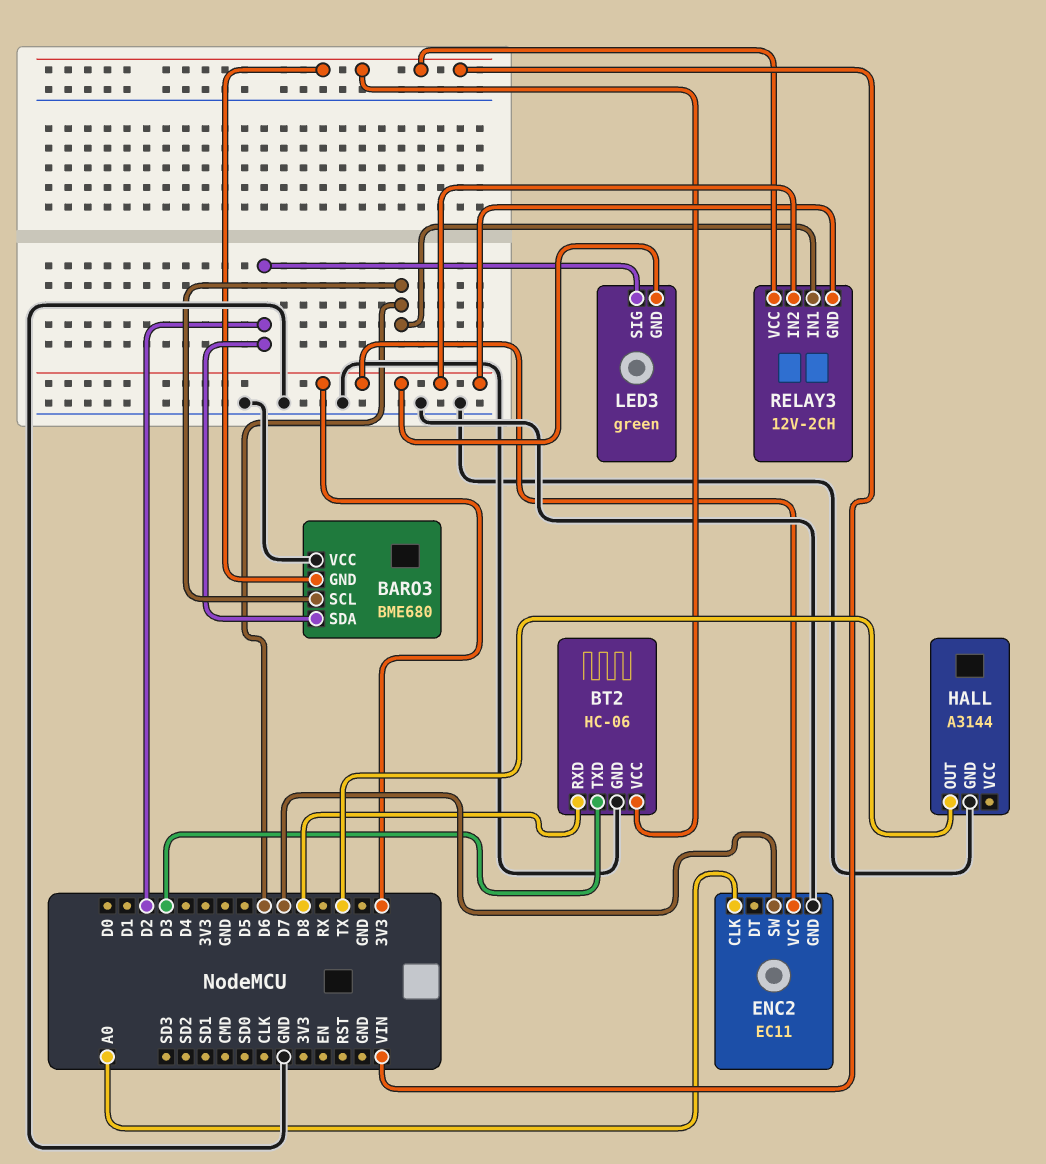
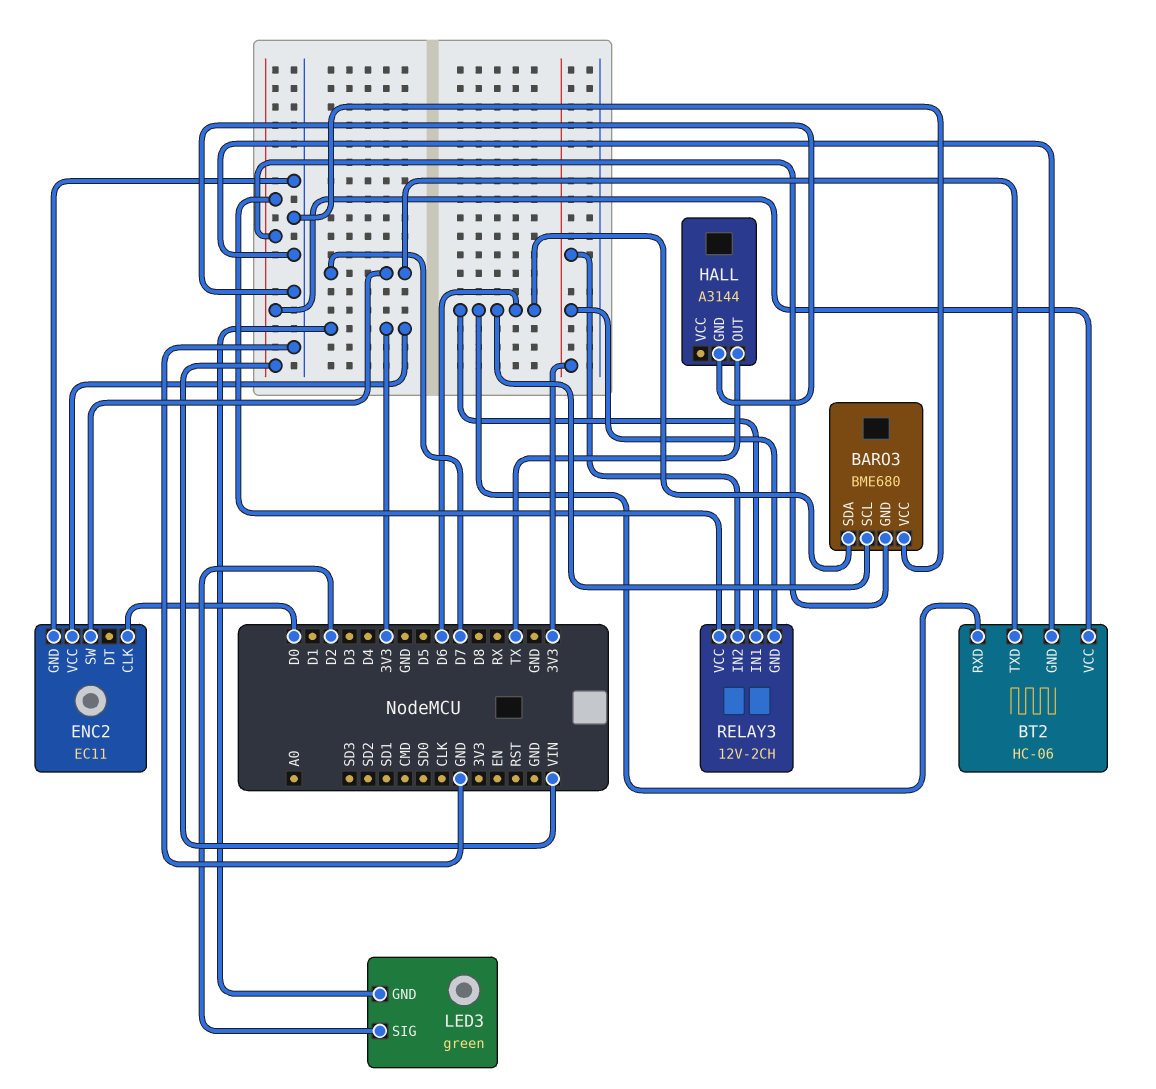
BARO3 pin SDA: D2 -> D6
BT2 pin RXD: D8 -> D6
BT2 pin TXD: D3 -> D7
ENC2 pin CLK: A0 -> D0

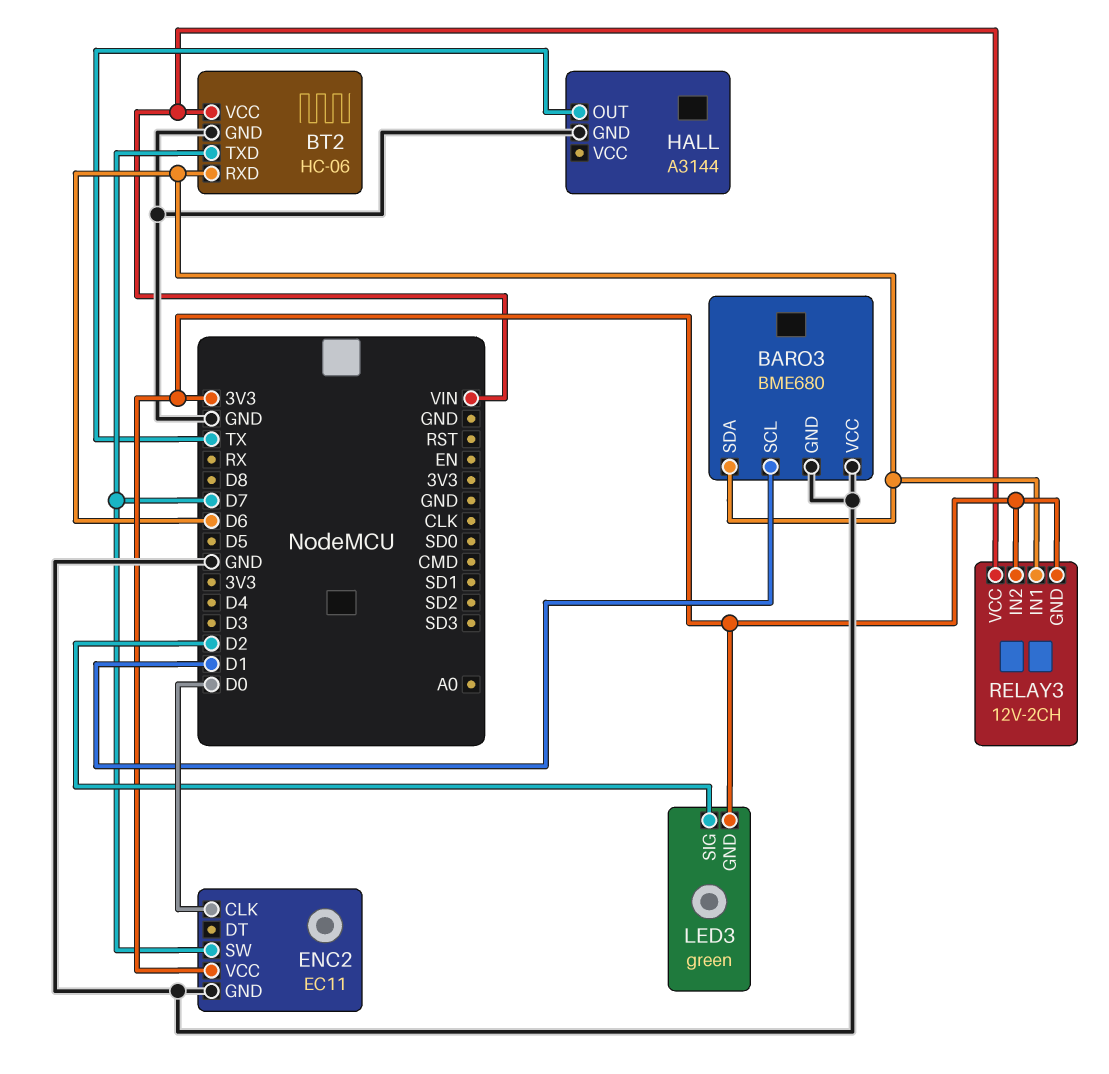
BARO3 pin GND: VIN -> GND
BARO3 pin SCL: D6 -> D1

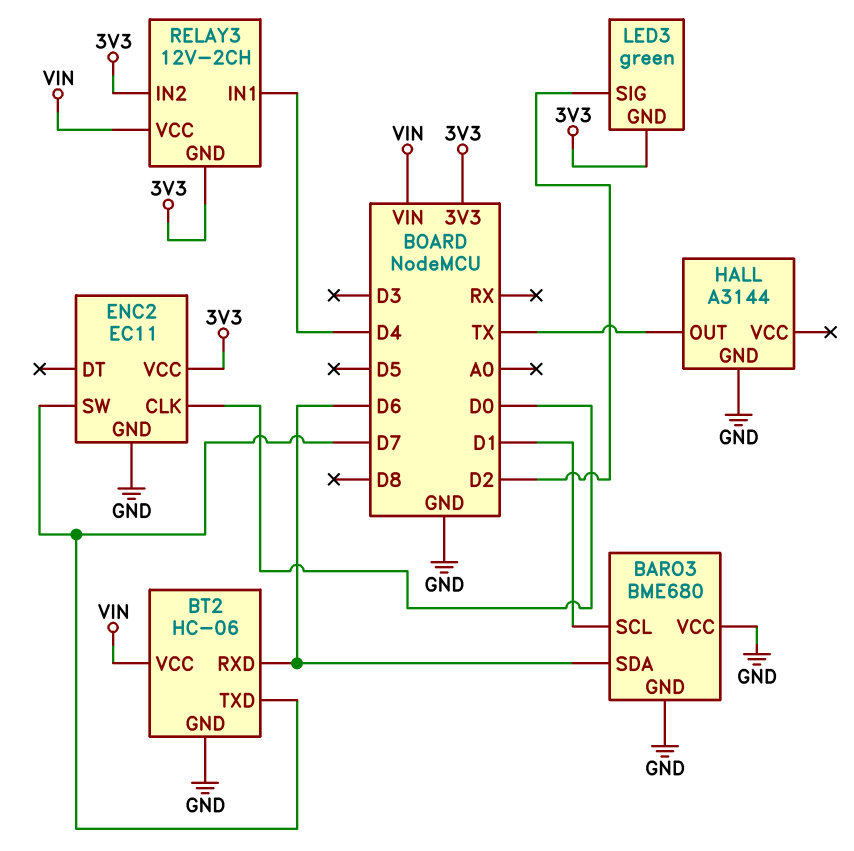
RELAY3 pin IN1: D6 -> D4

